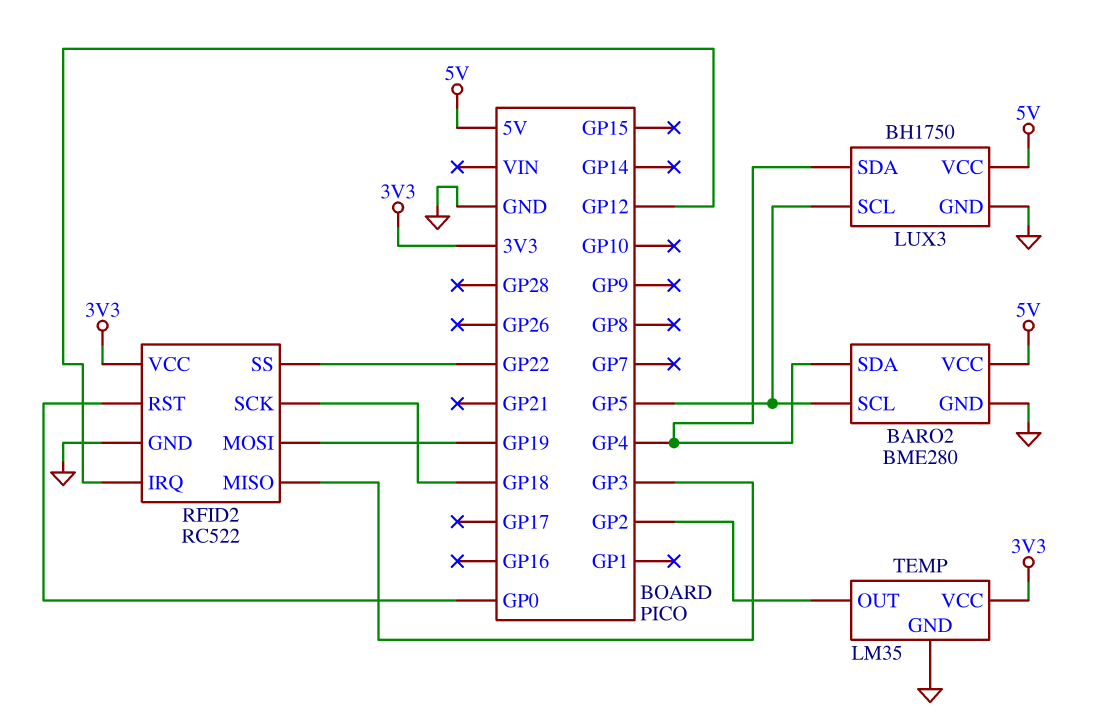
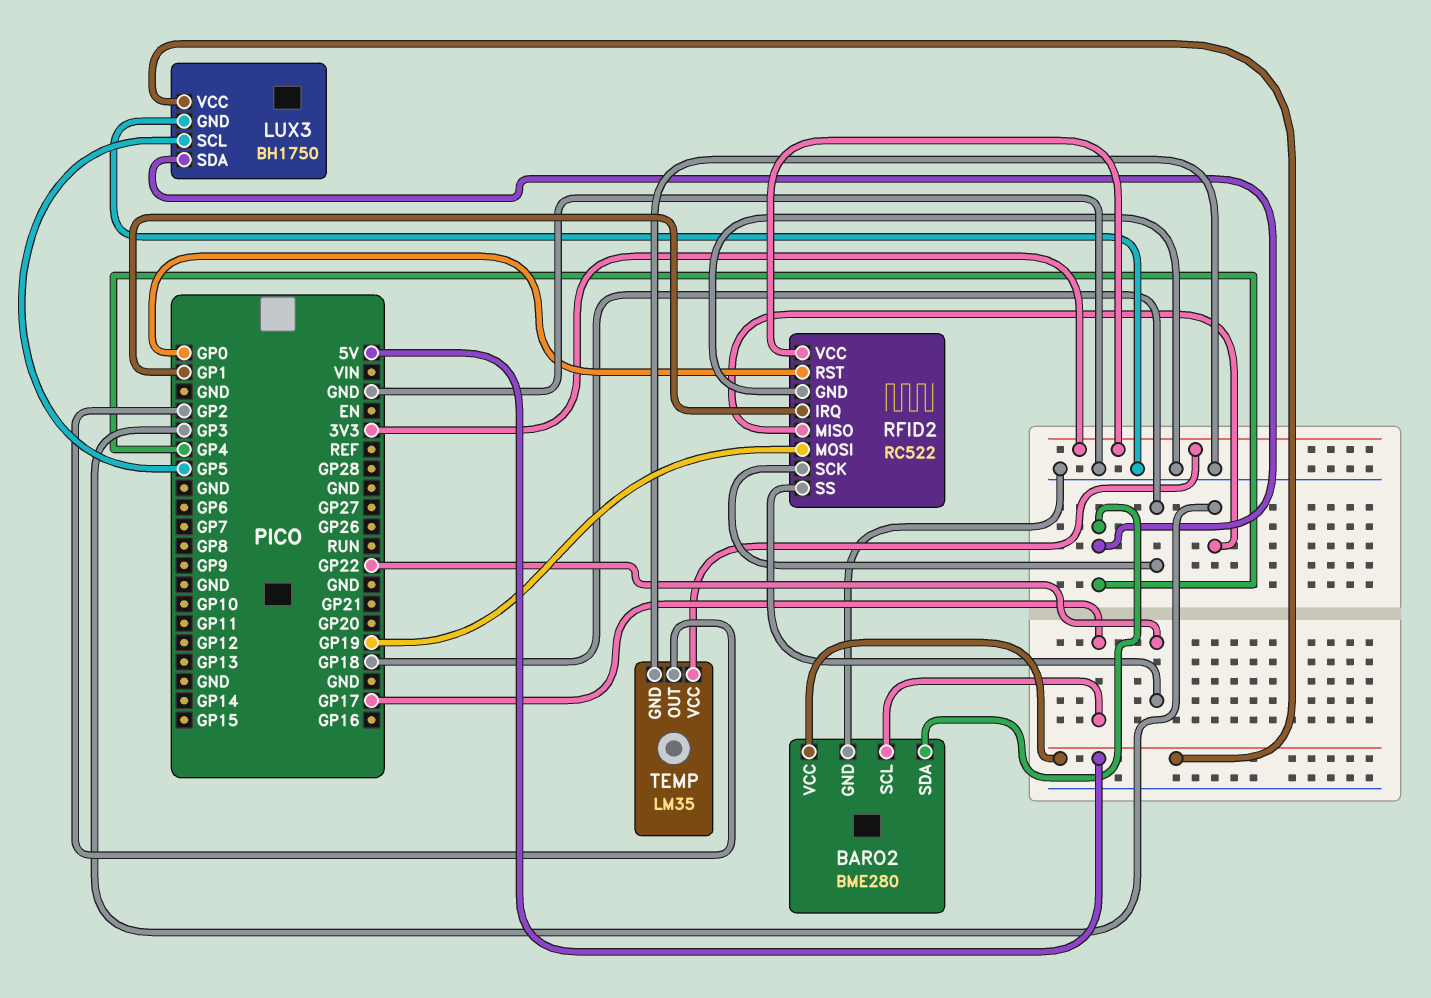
BARO2 pin SCL: GP5 -> GP17
RFID2 pin IRQ: GP12 -> GP1

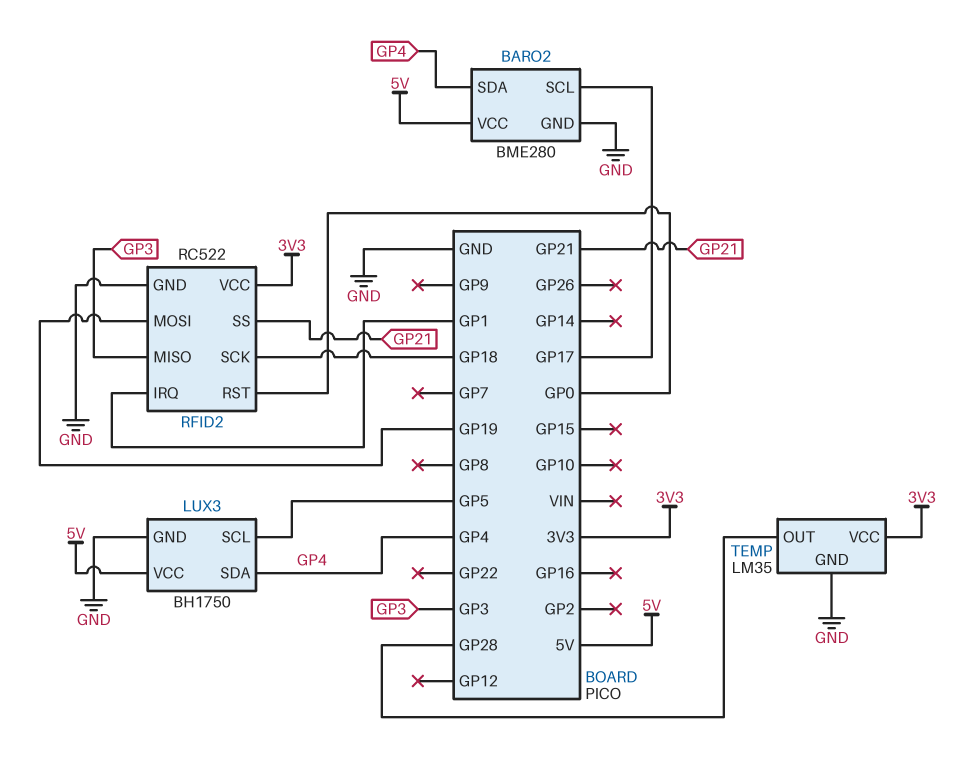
RFID2 pin SS: GP22 -> GP21
TEMP pin OUT: GP2 -> GP28

